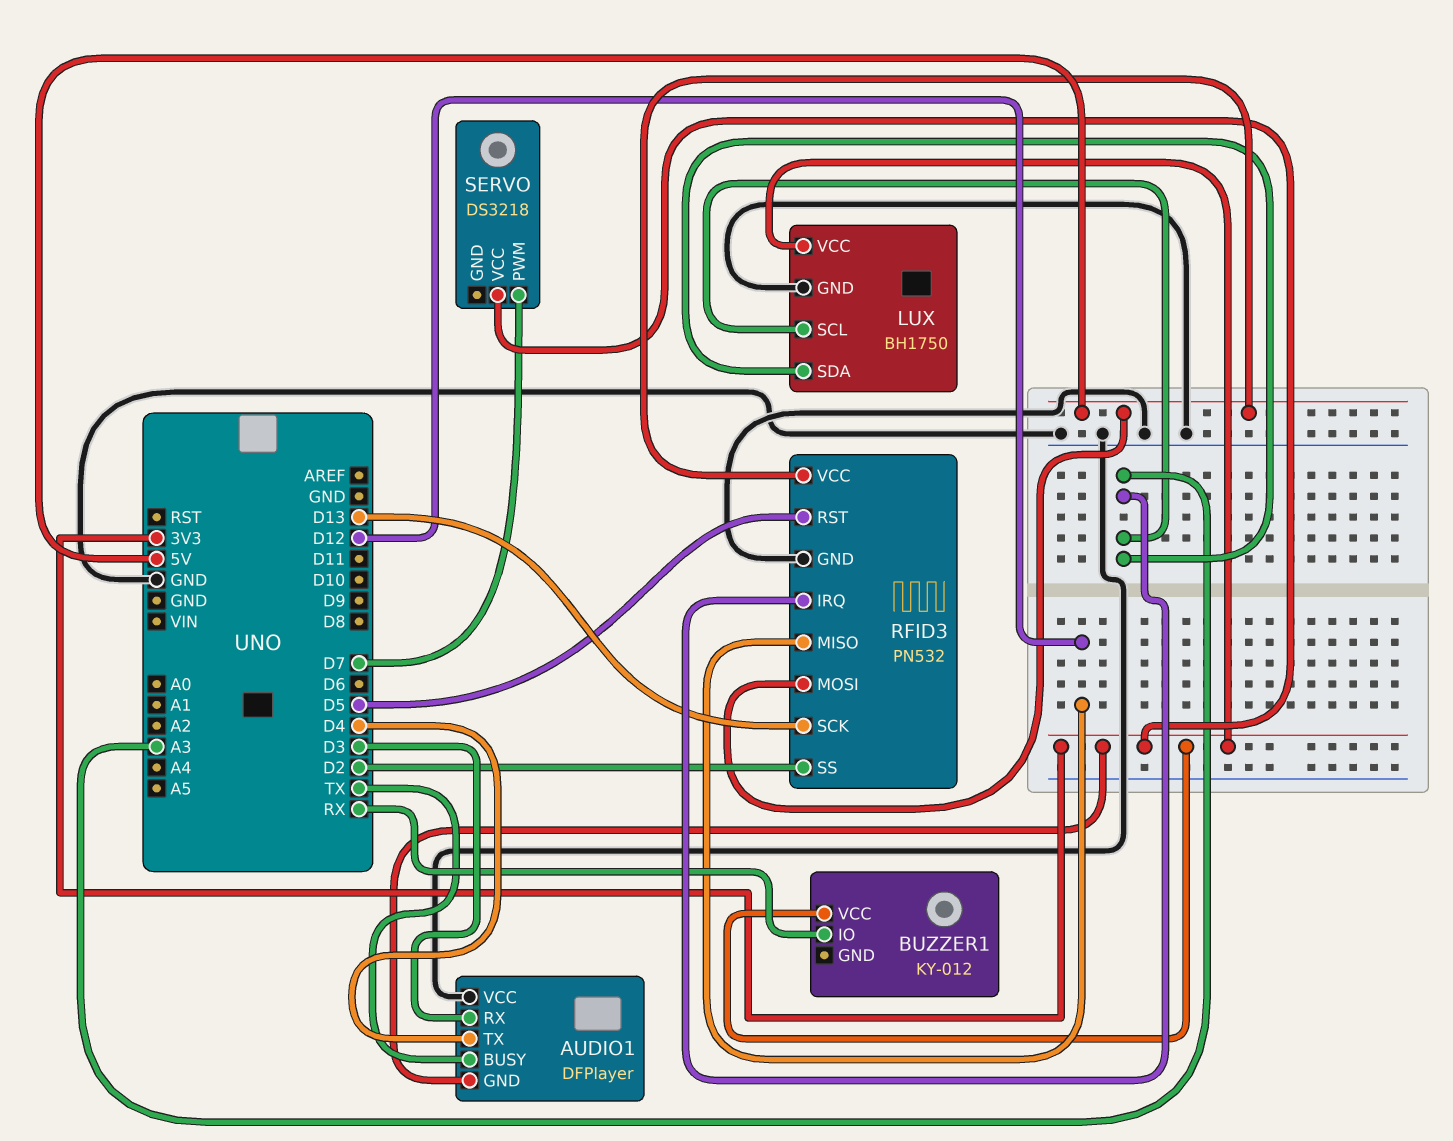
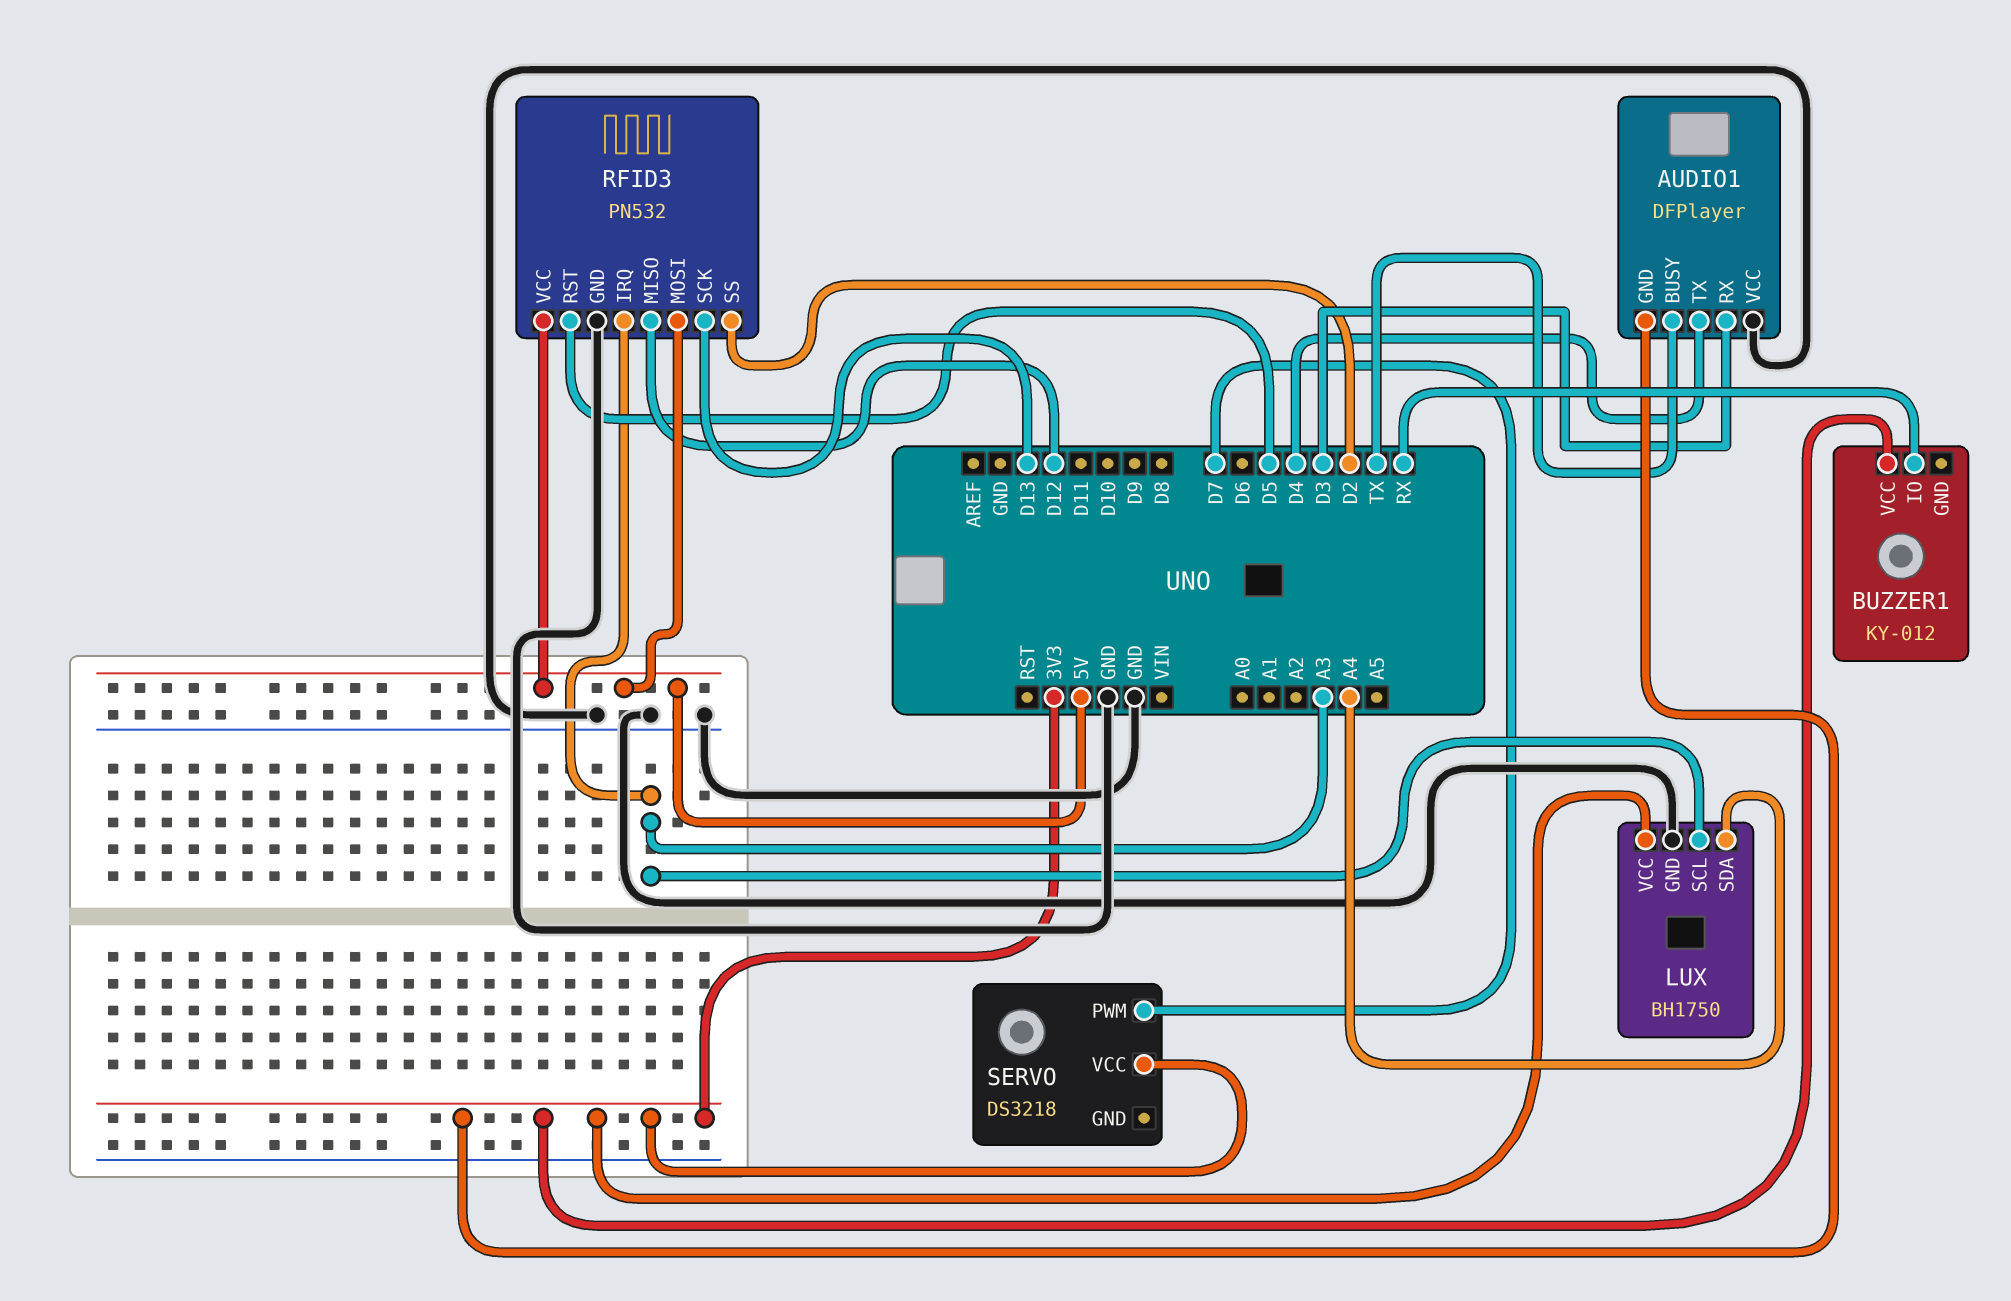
LUX pin SDA: A3 -> A4

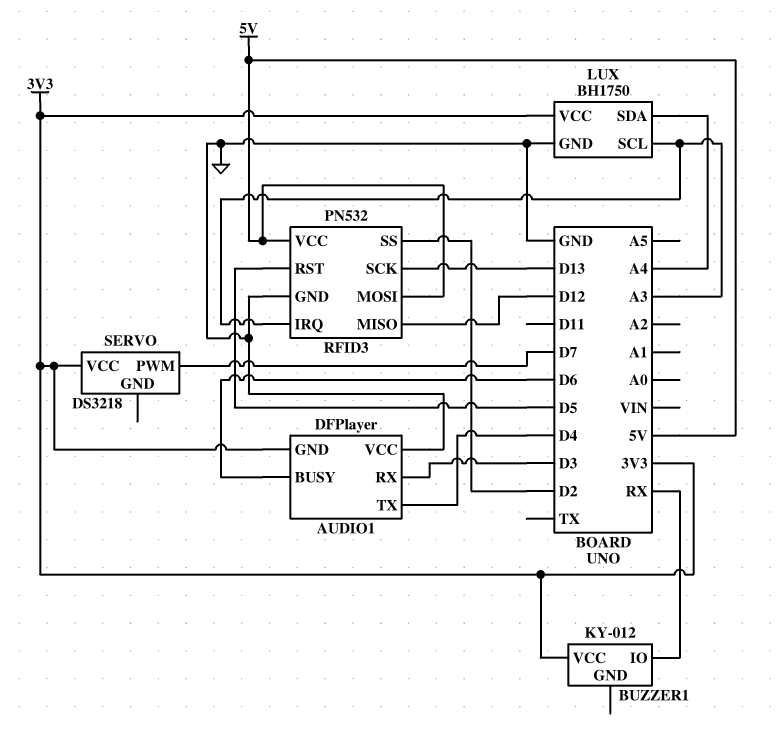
AUDIO1 pin BUSY: TX -> D6

